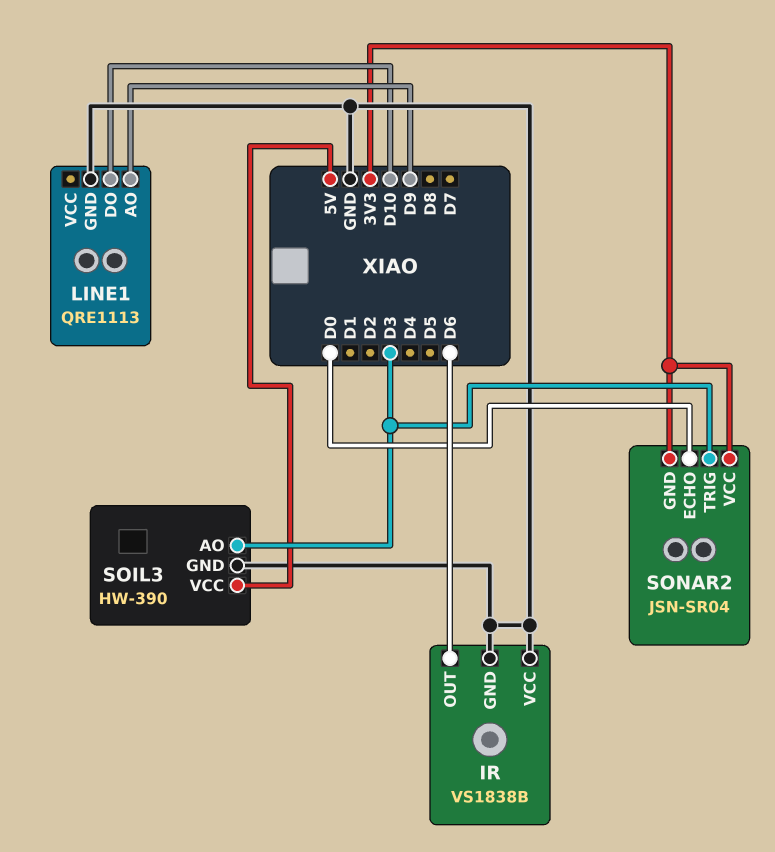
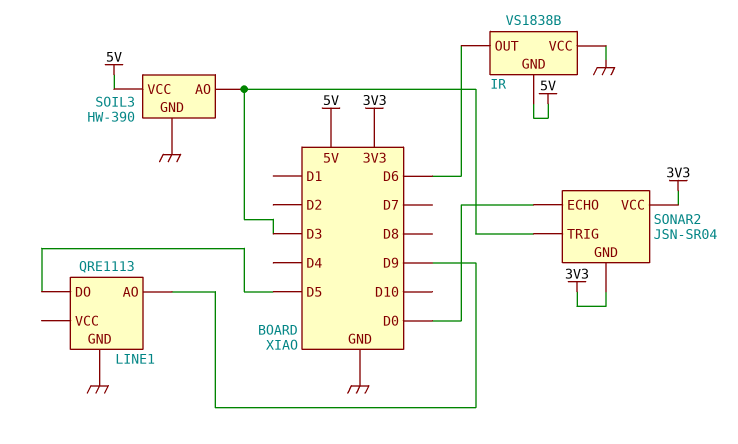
IR pin GND: GND -> 5V
LINE1 pin DO: D10 -> D5

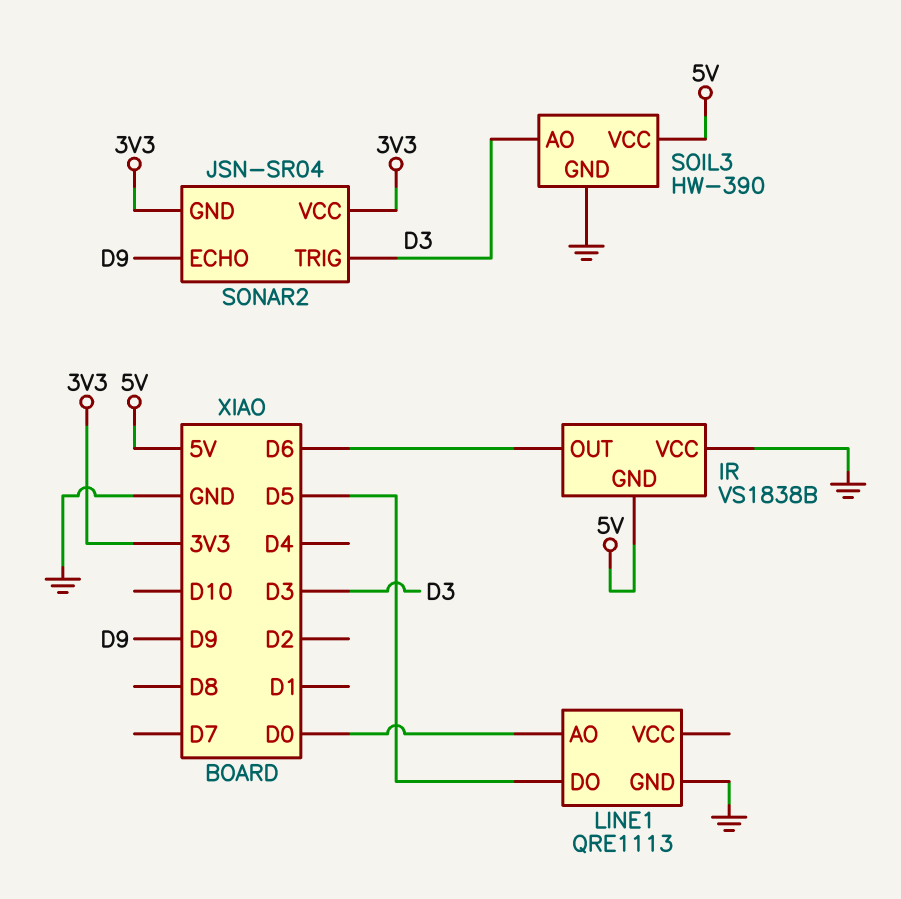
LINE1 pin AO: D9 -> D0
SONAR2 pin ECHO: D0 -> D9

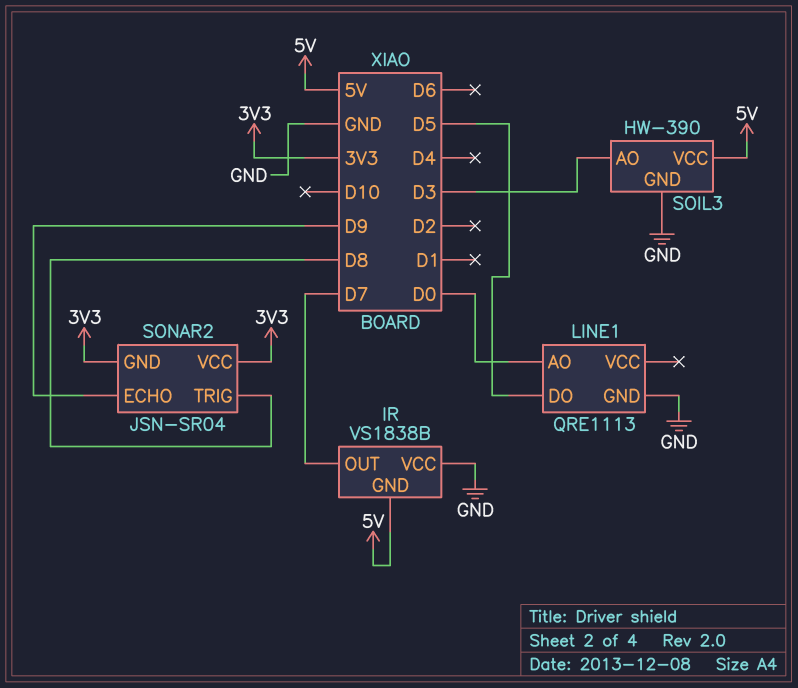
IR pin OUT: D6 -> D7
SONAR2 pin TRIG: D3 -> D8

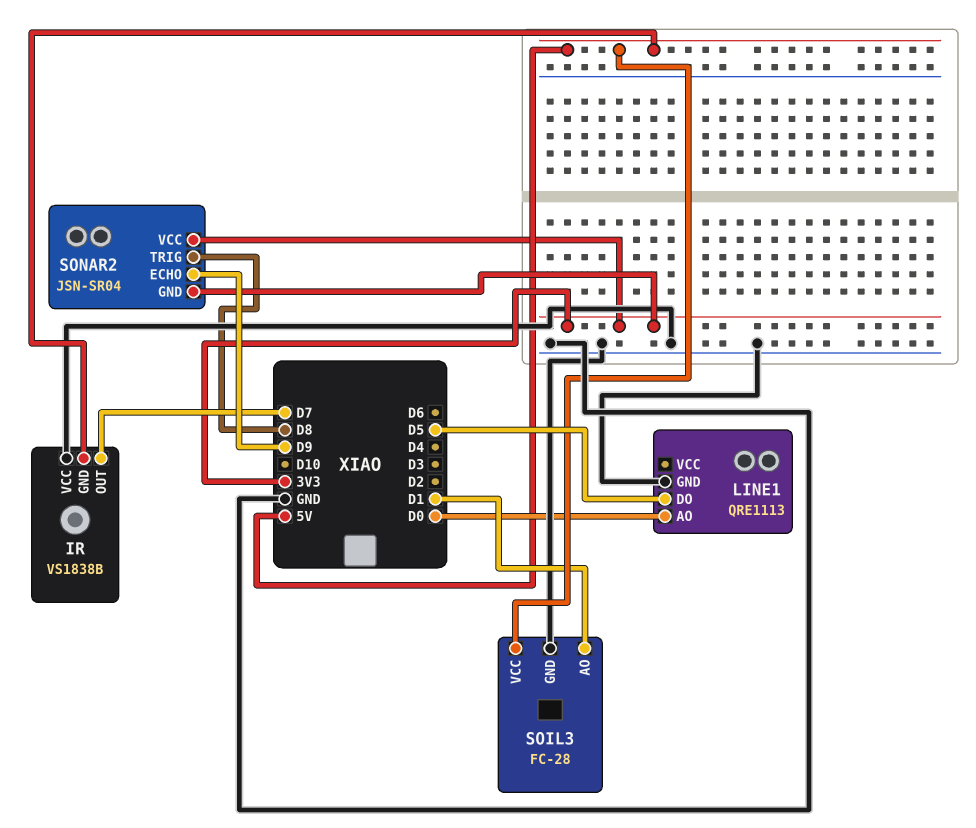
SOIL3: HW-390 -> FC-28
SOIL3 pin AO: D3 -> D1

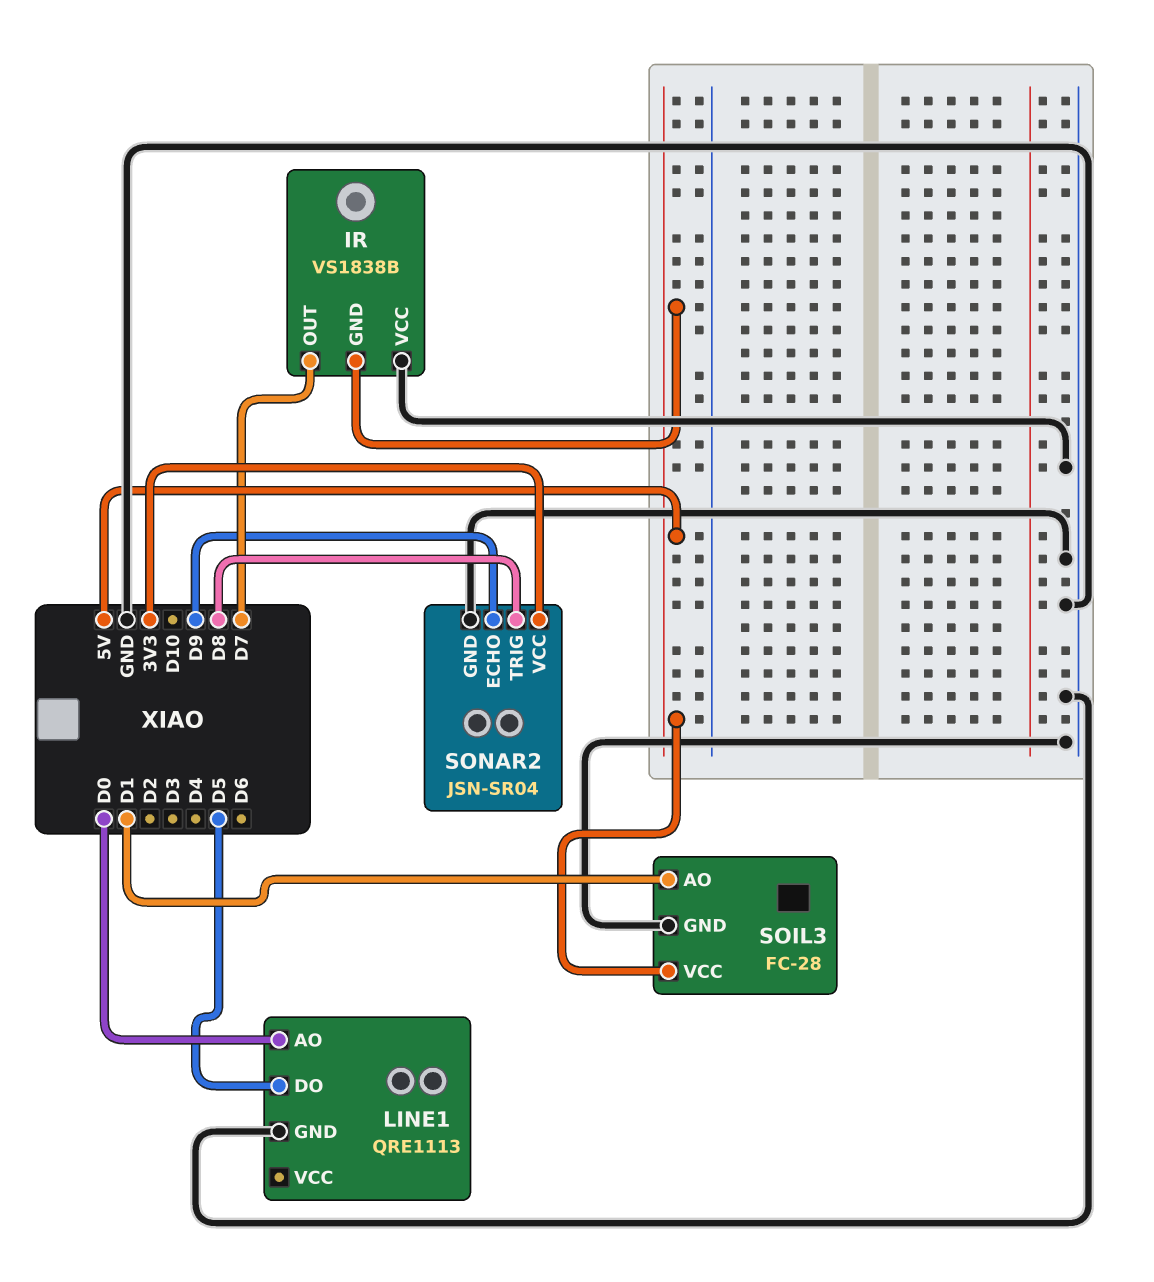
SONAR2 pin GND: 3V3 -> GND

